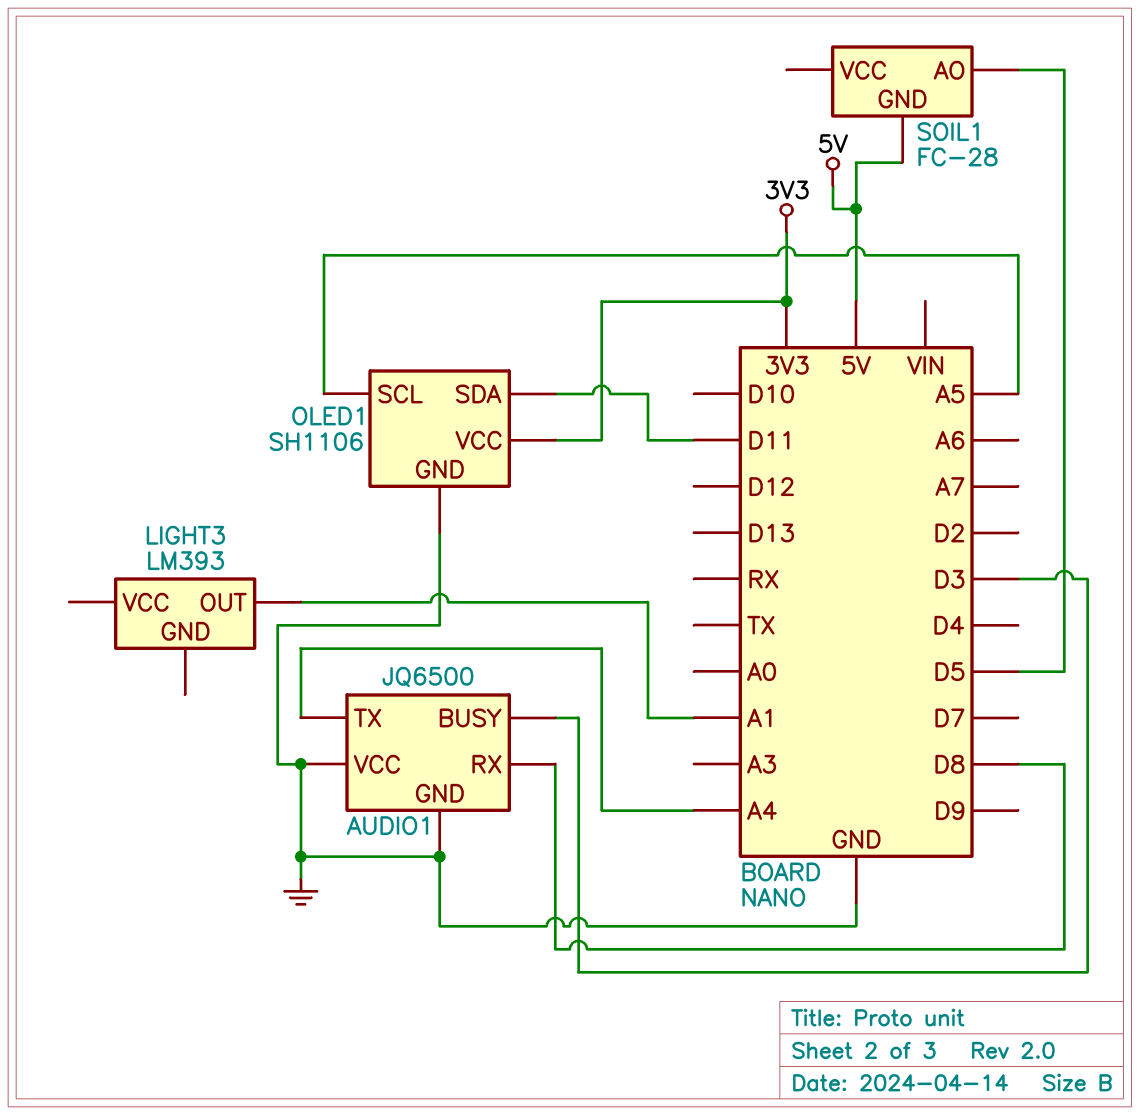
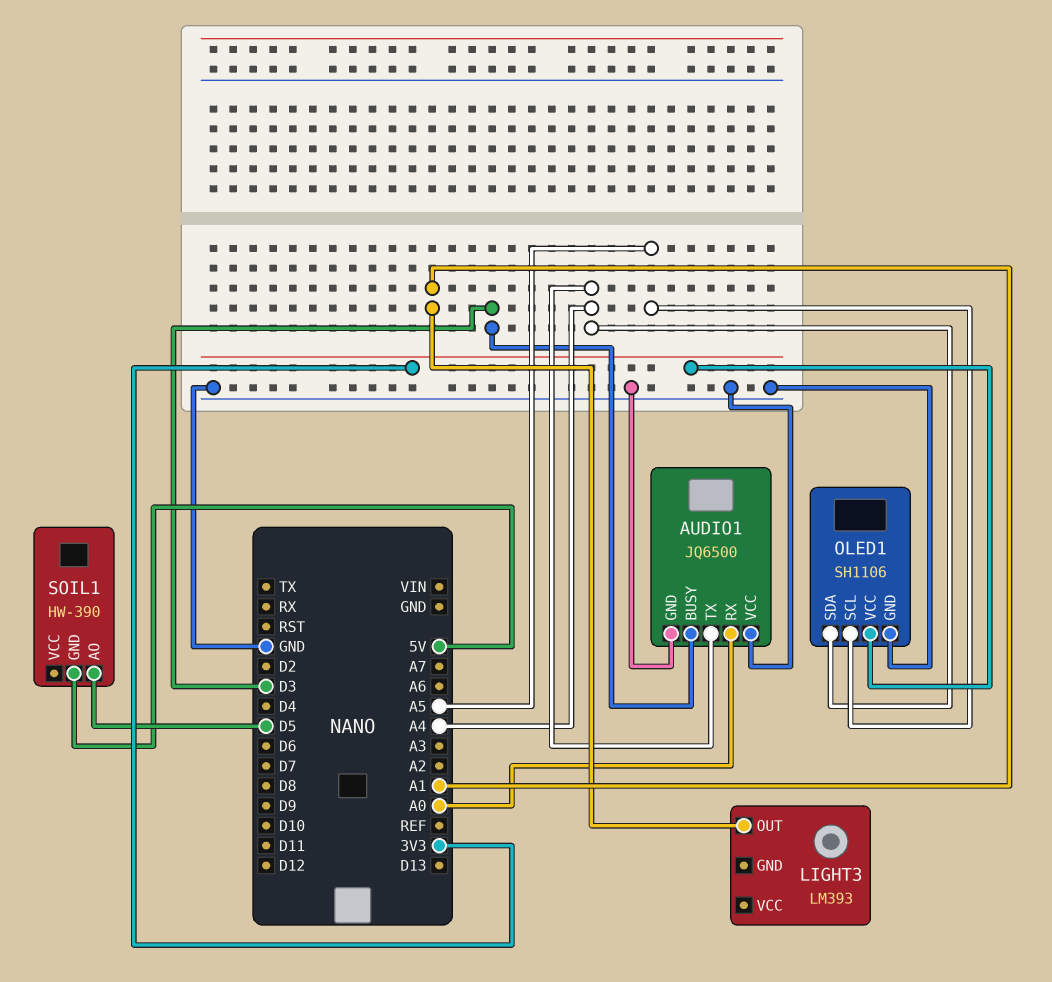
AUDIO1 pin RX: D8 -> A0
OLED1 pin SDA: D11 -> A4
SOIL1: FC-28 -> HW-390

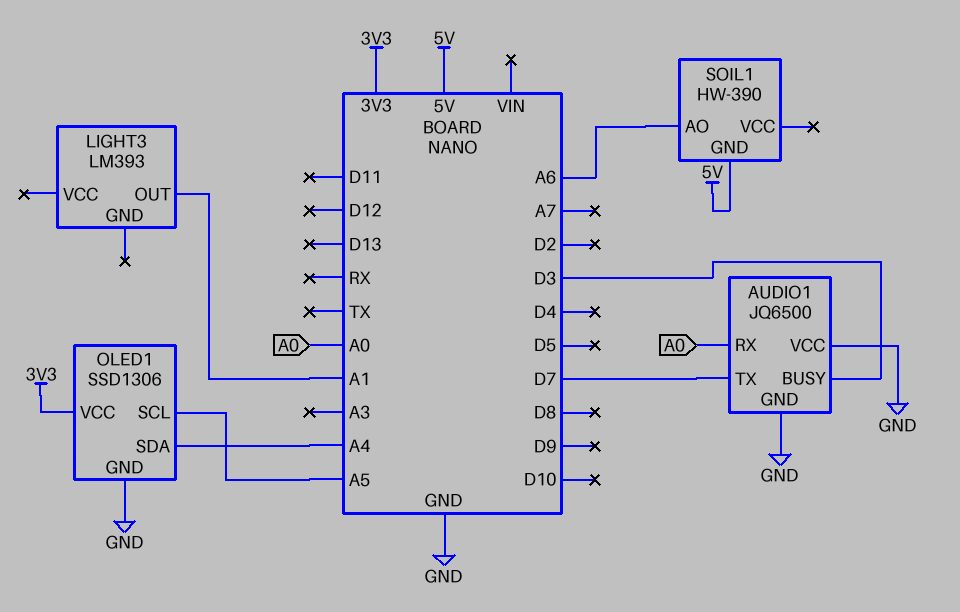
AUDIO1 pin TX: A4 -> D7
OLED1: SH1106 -> SSD1306
SOIL1 pin AO: D5 -> A6

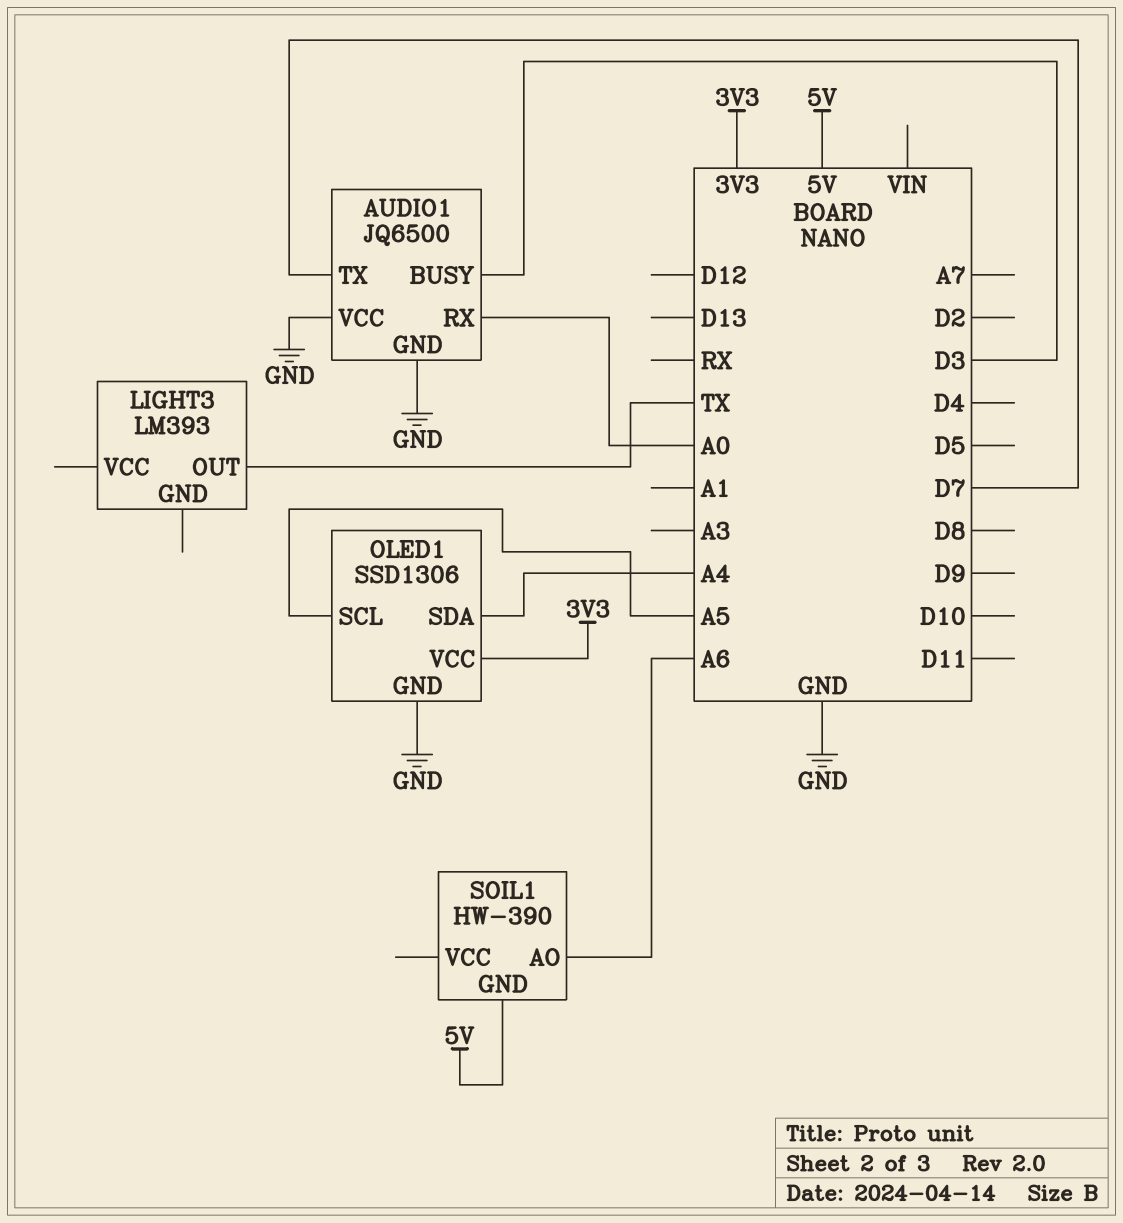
LIGHT3 pin OUT: A1 -> TX

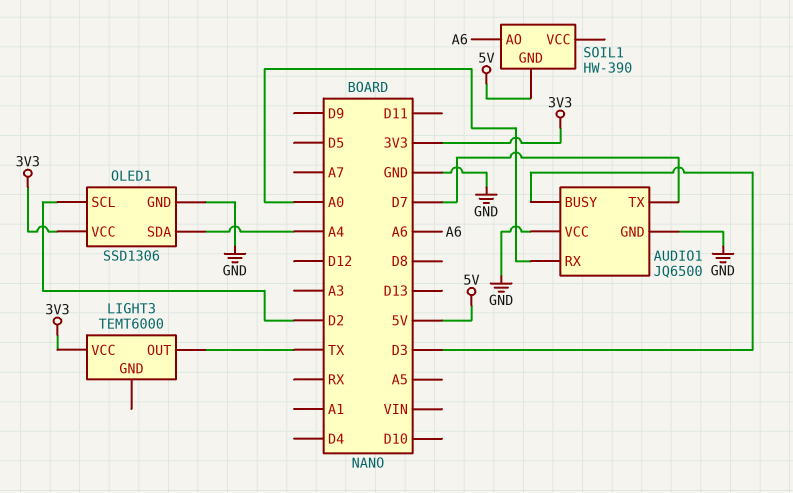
LIGHT3: LM393 -> TEMT6000
LIGHT3 pin VCC: none -> 3V3
OLED1 pin SCL: A5 -> D2

